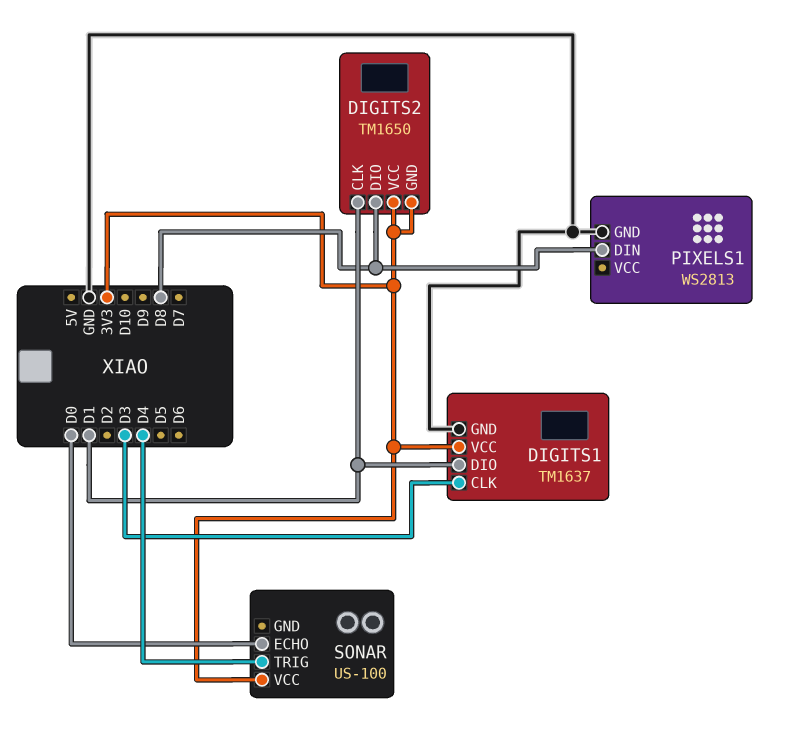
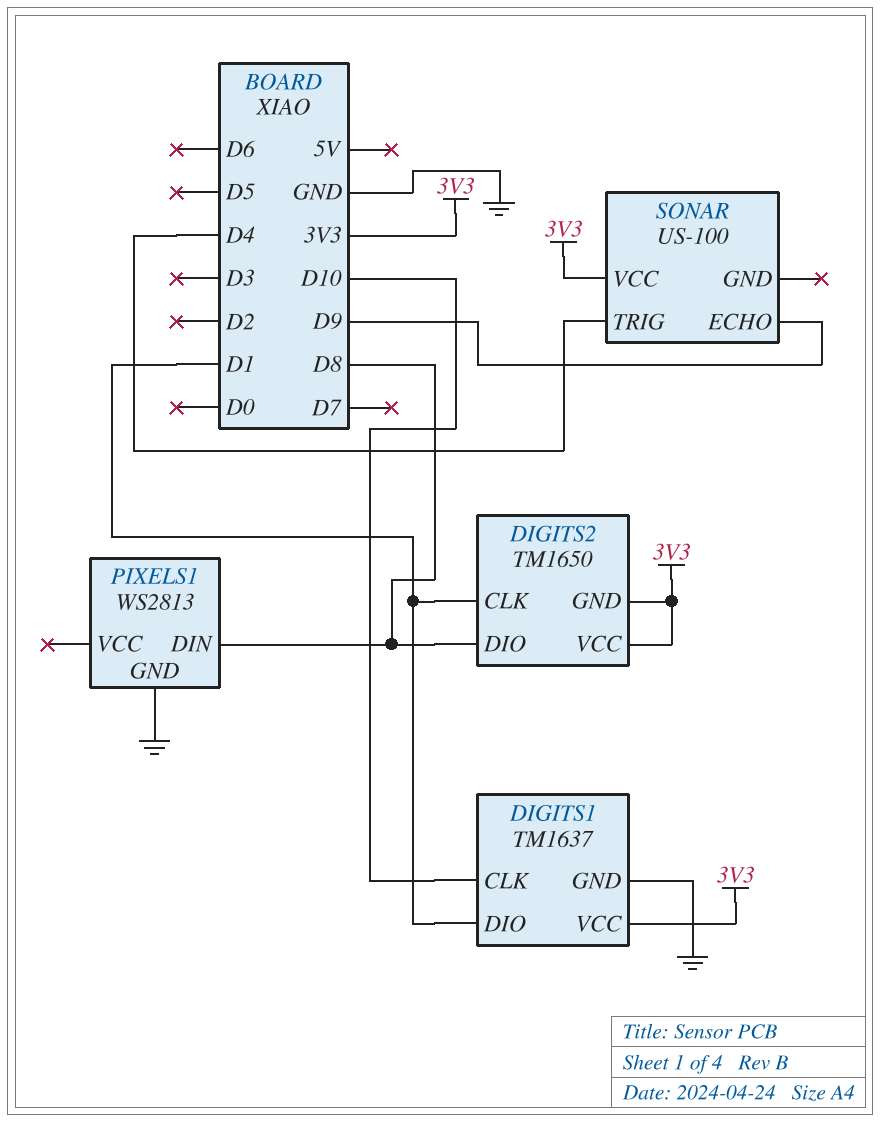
DIGITS1 pin CLK: D3 -> D10
SONAR pin ECHO: D0 -> D9

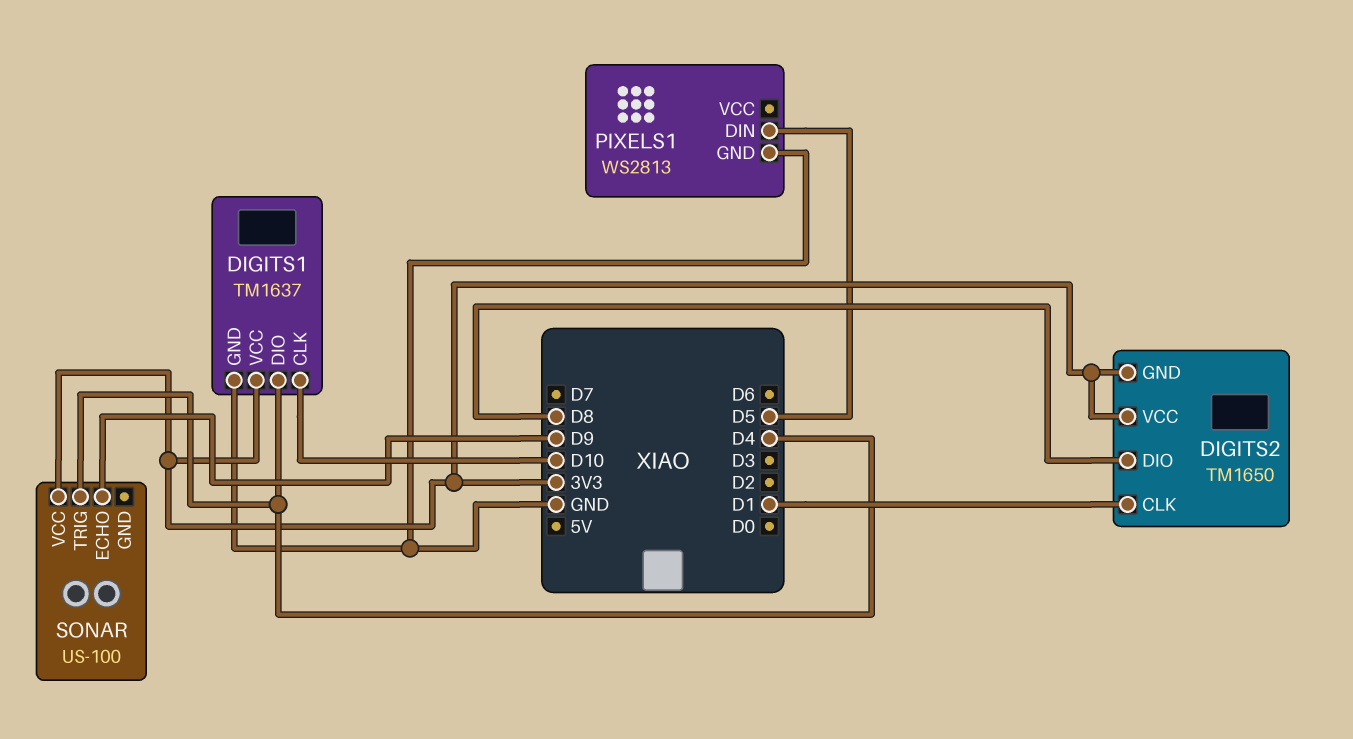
DIGITS1 pin DIO: D1 -> D4
PIXELS1 pin DIN: D8 -> D5

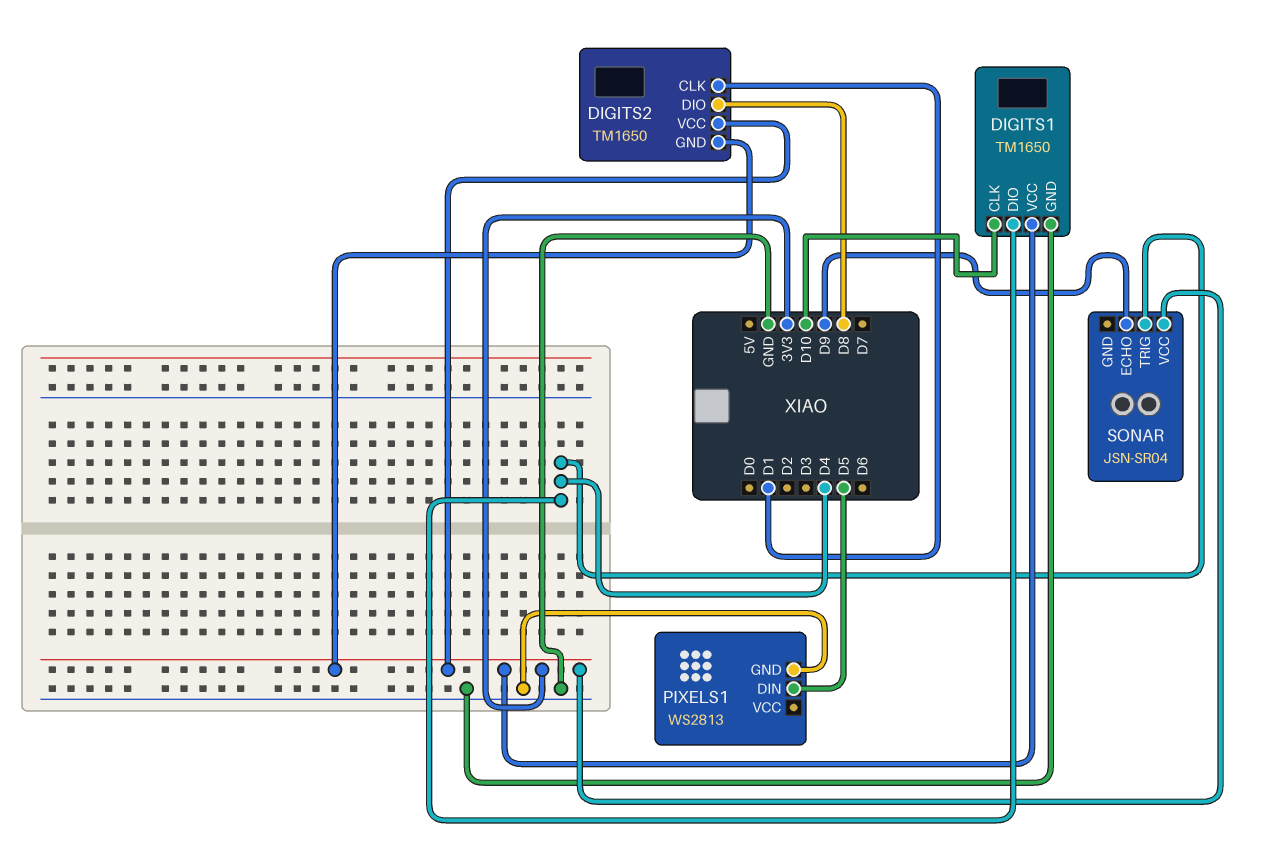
DIGITS1: TM1637 -> TM1650
SONAR: US-100 -> JSN-SR04

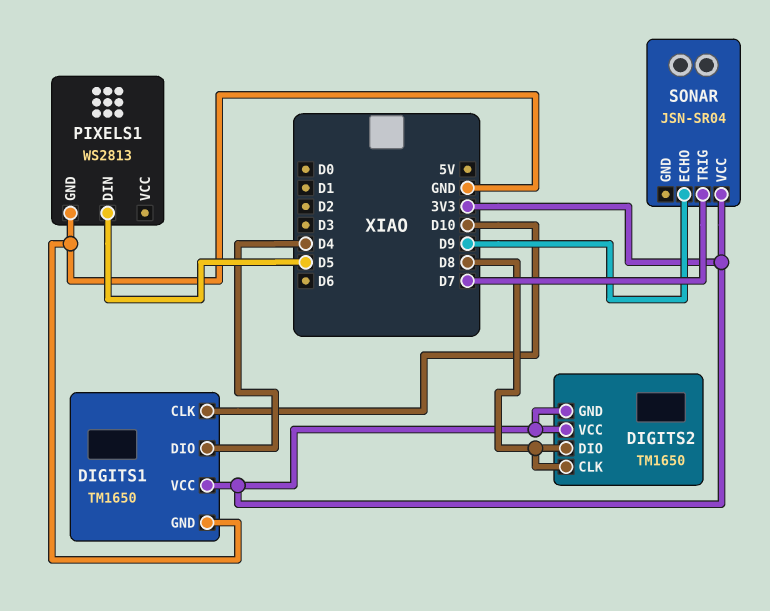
DIGITS2 pin CLK: D1 -> D8
SONAR pin TRIG: D4 -> D7

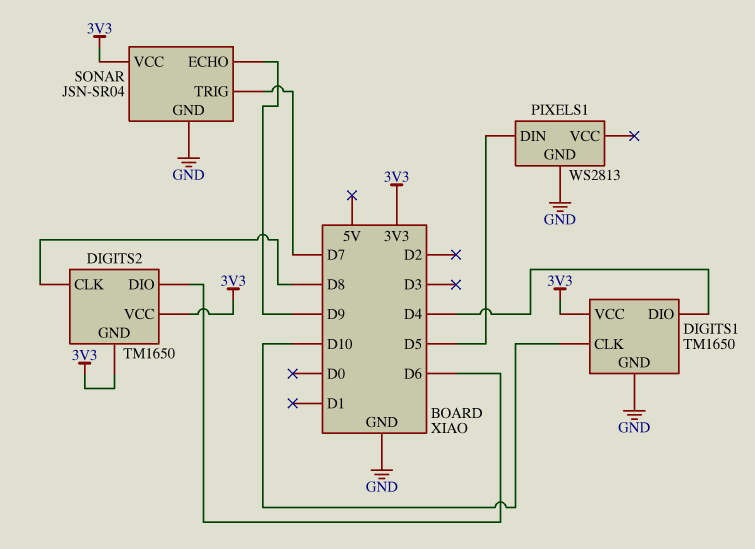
DIGITS2 pin DIO: D8 -> D6
SONAR pin GND: none -> GND

